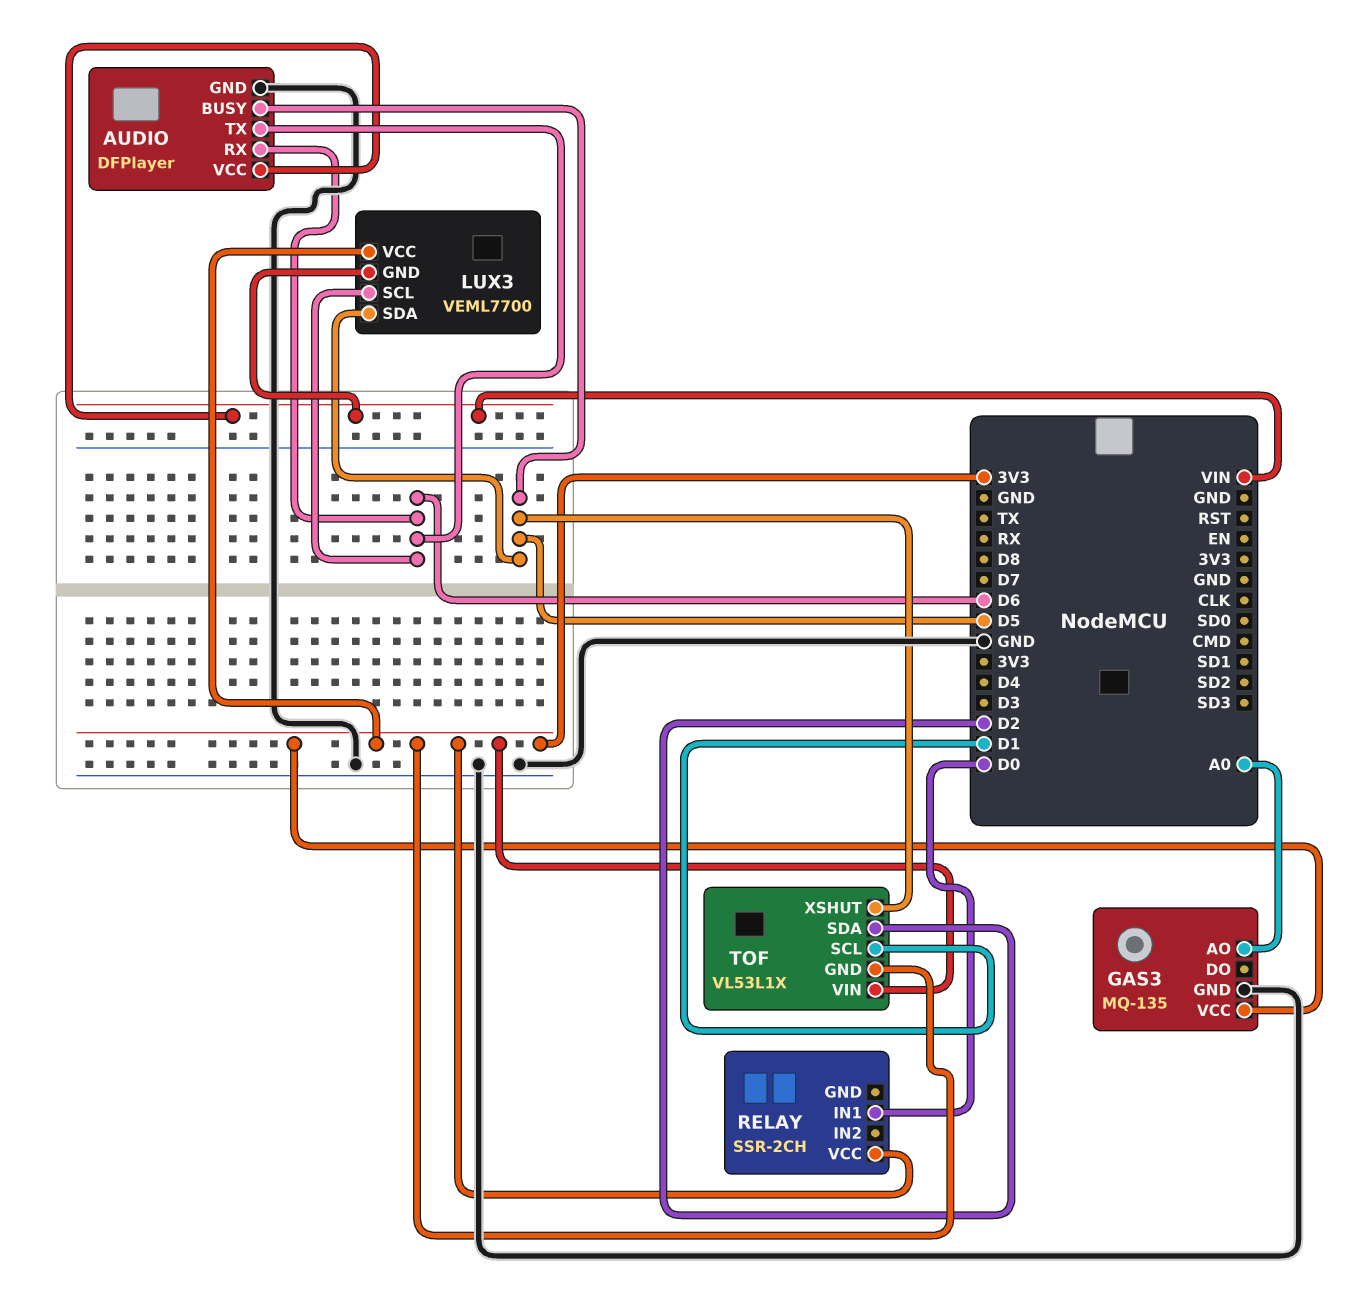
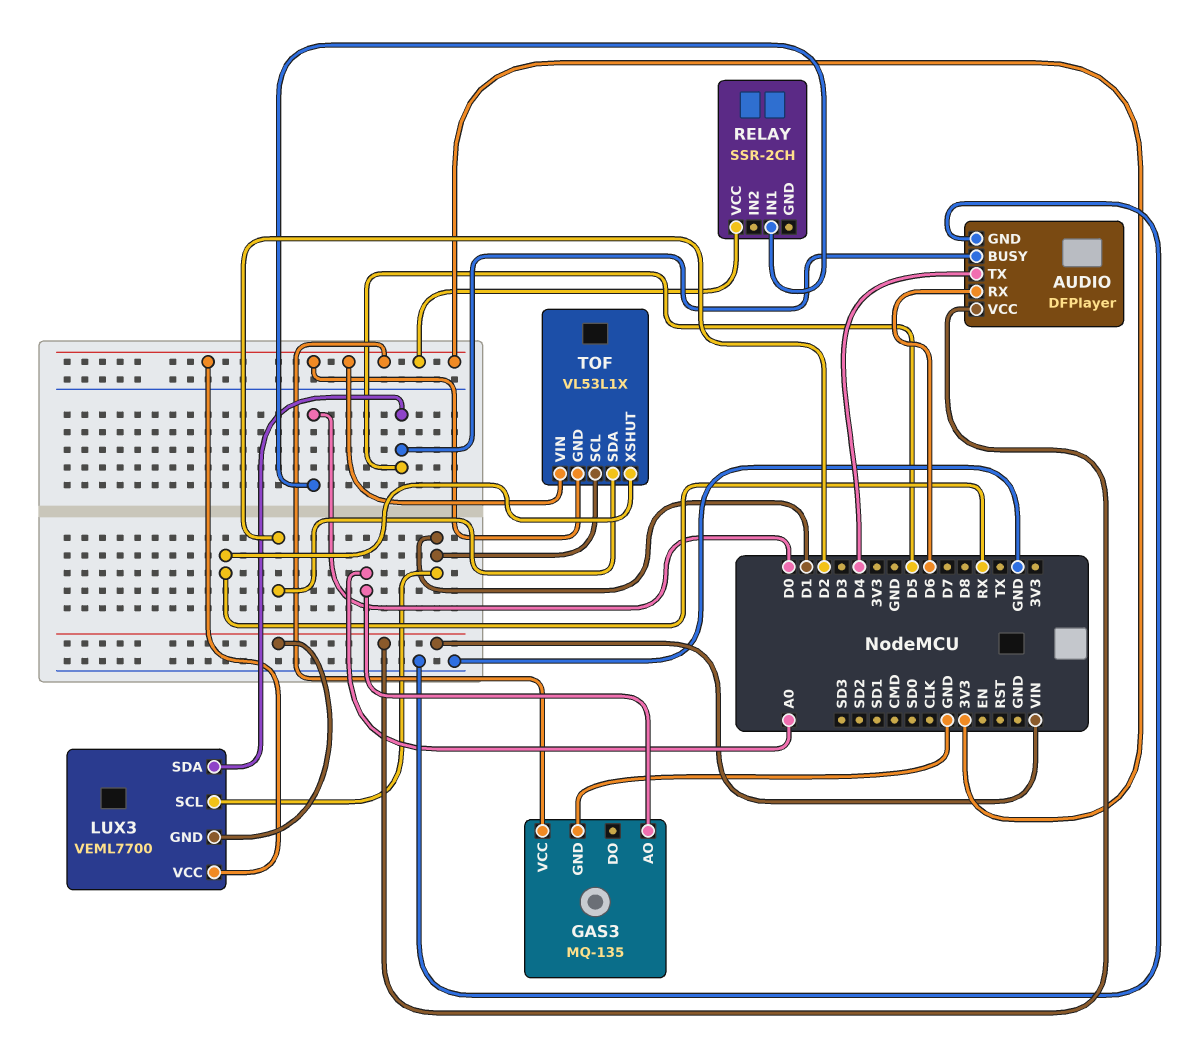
AUDIO pin TX: D6 -> D4
LUX3 pin SCL: D6 -> D1
TOF pin XSHUT: D5 -> RX

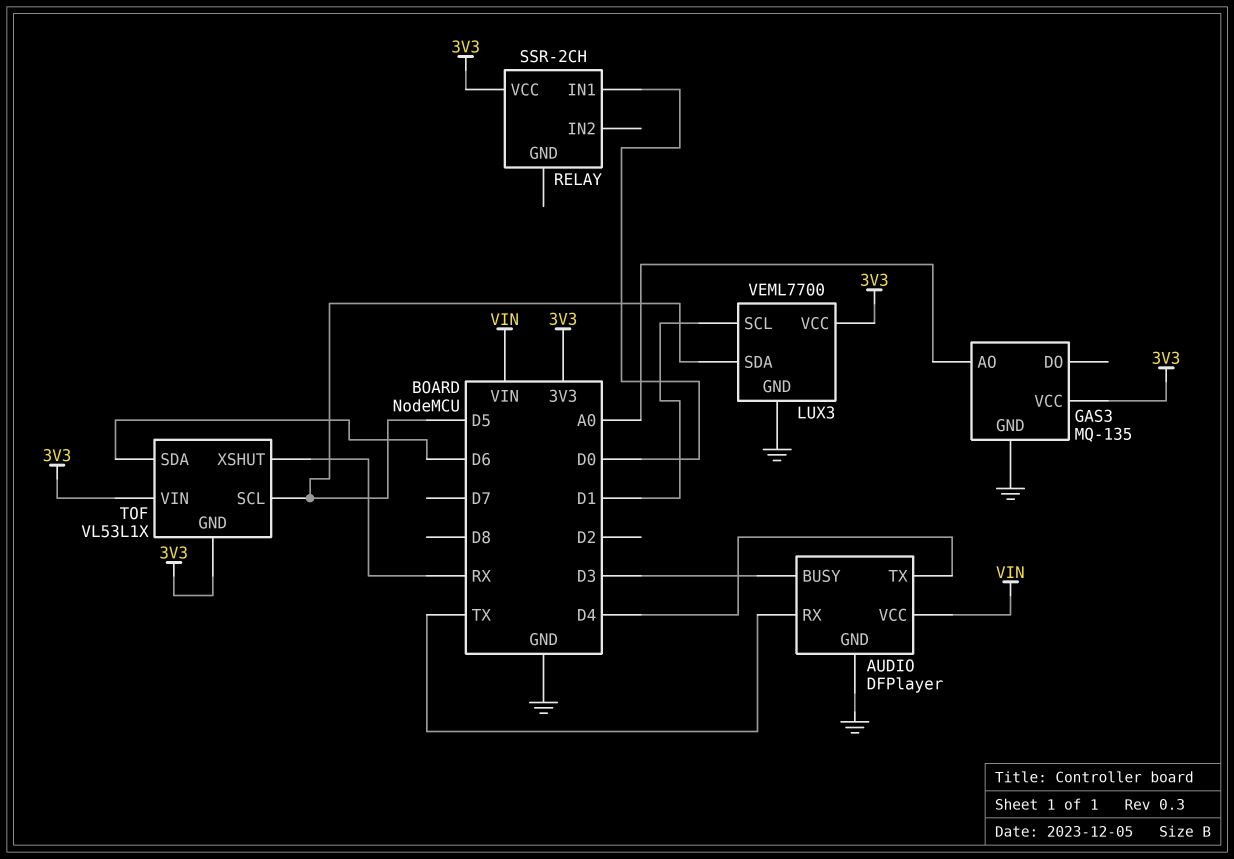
AUDIO pin BUSY: D5 -> D3
AUDIO pin RX: D6 -> TX
LUX3 pin GND: VIN -> GND
TOF pin SCL: D1 -> D5
TOF pin SDA: D2 -> D6

